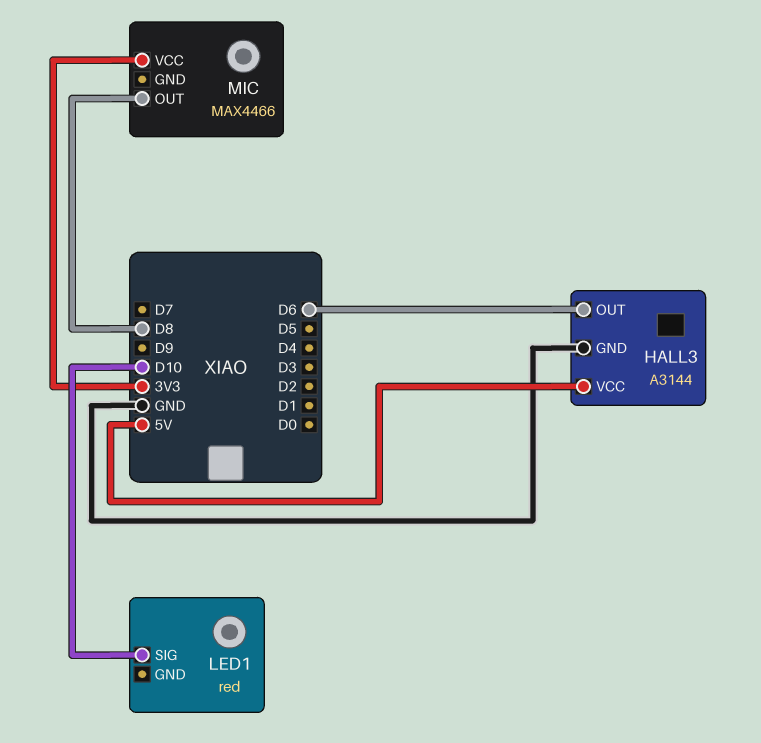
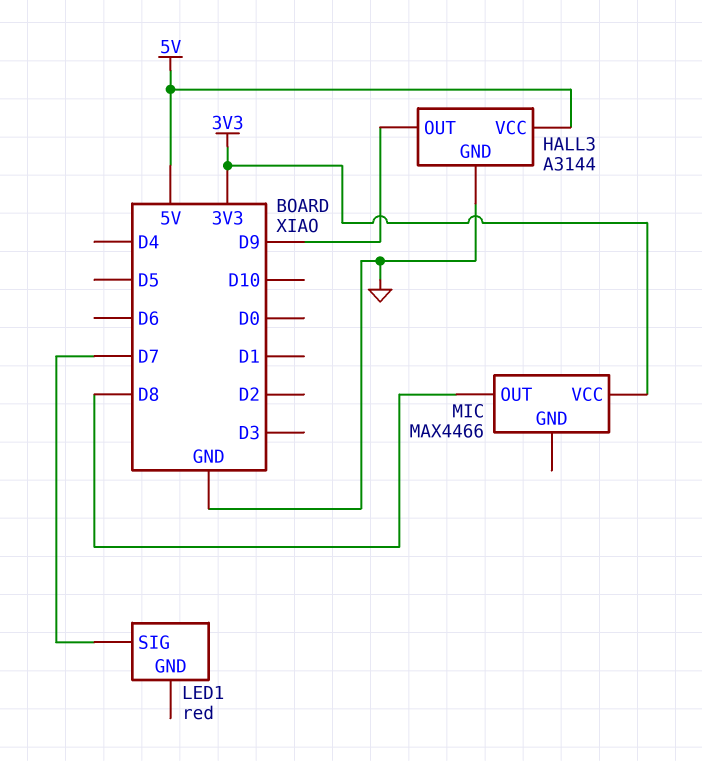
HALL3 pin OUT: D6 -> D9
LED1 pin SIG: D10 -> D7

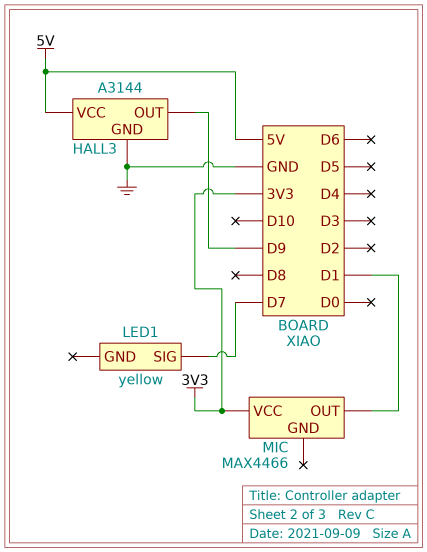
LED1: red -> yellow
MIC pin OUT: D8 -> D1

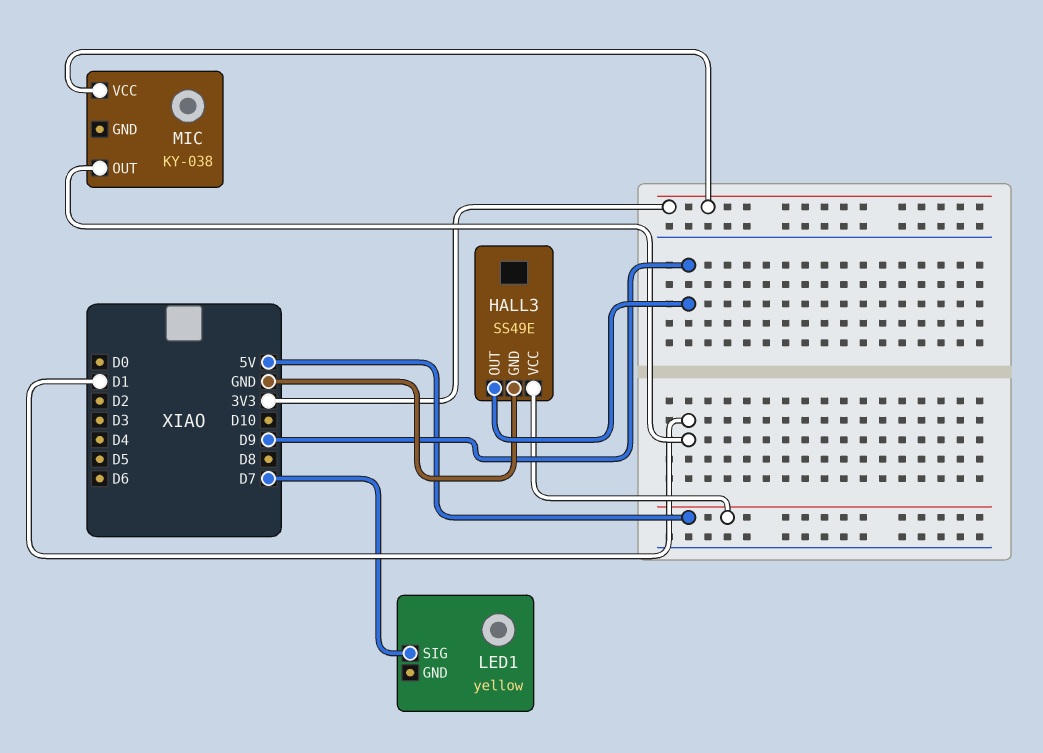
HALL3: A3144 -> SS49E
MIC: MAX4466 -> KY-038

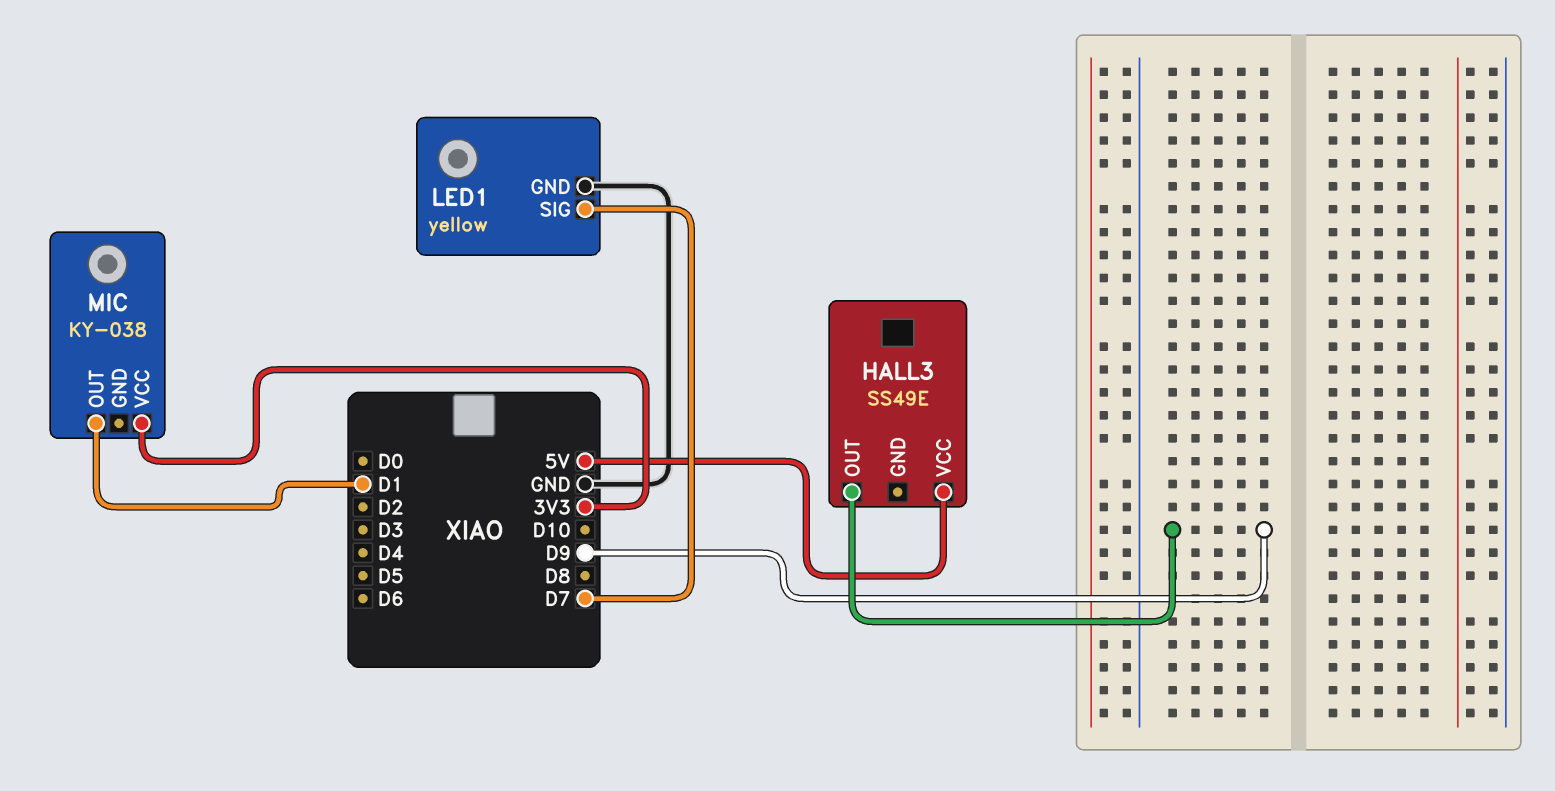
HALL3 pin GND: GND -> none
LED1 pin GND: none -> GND

